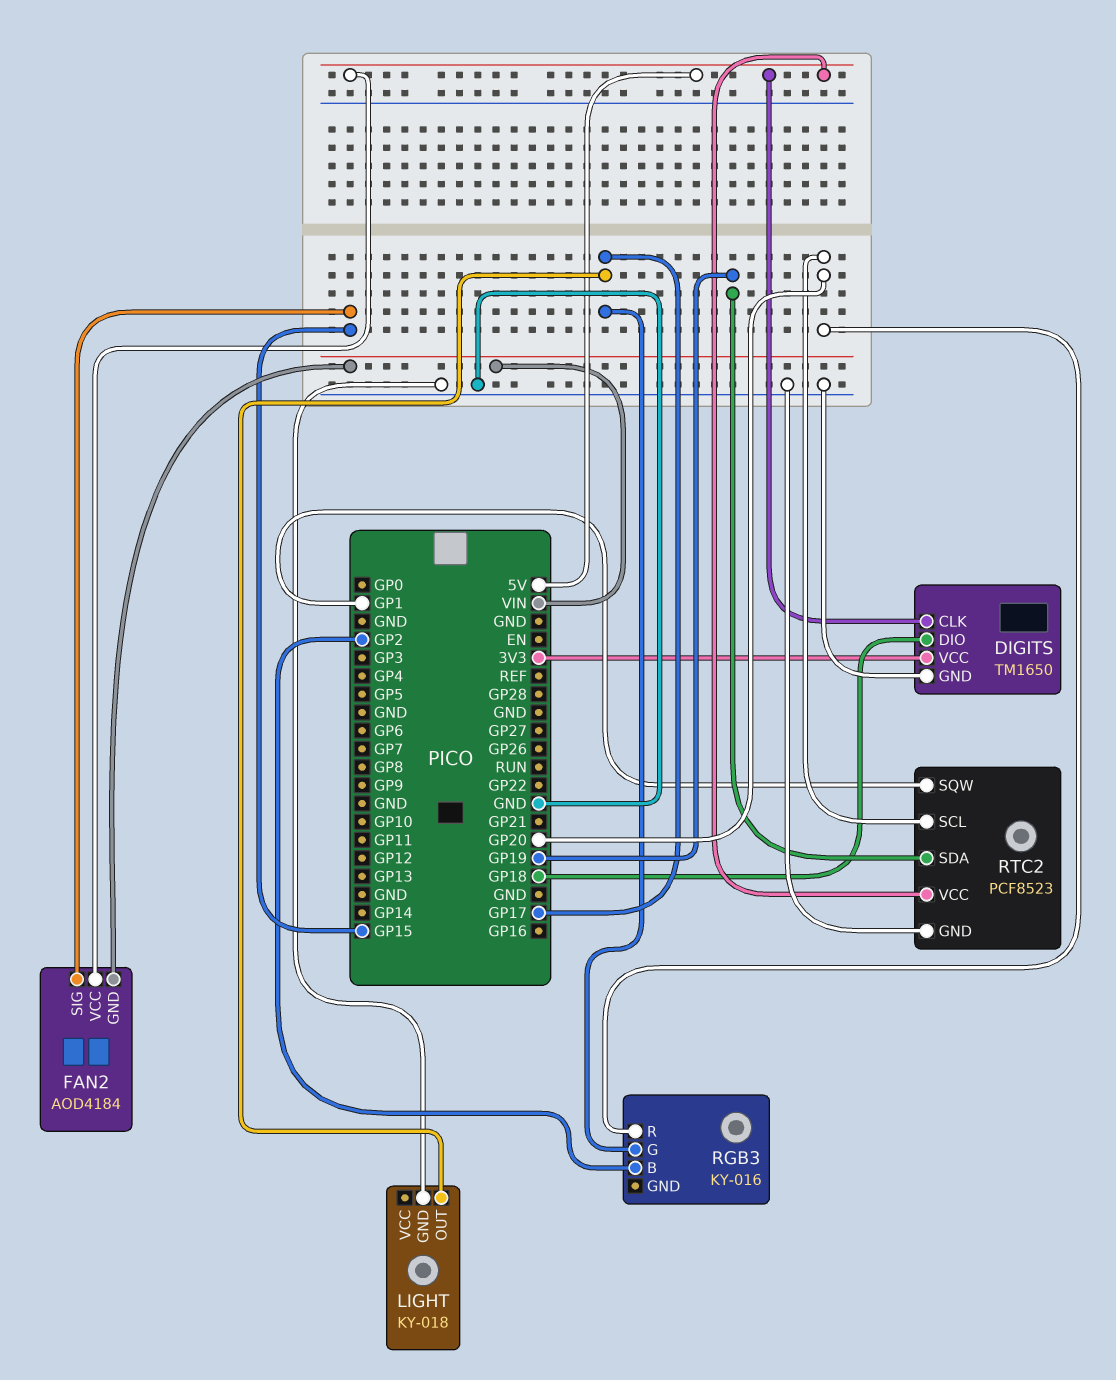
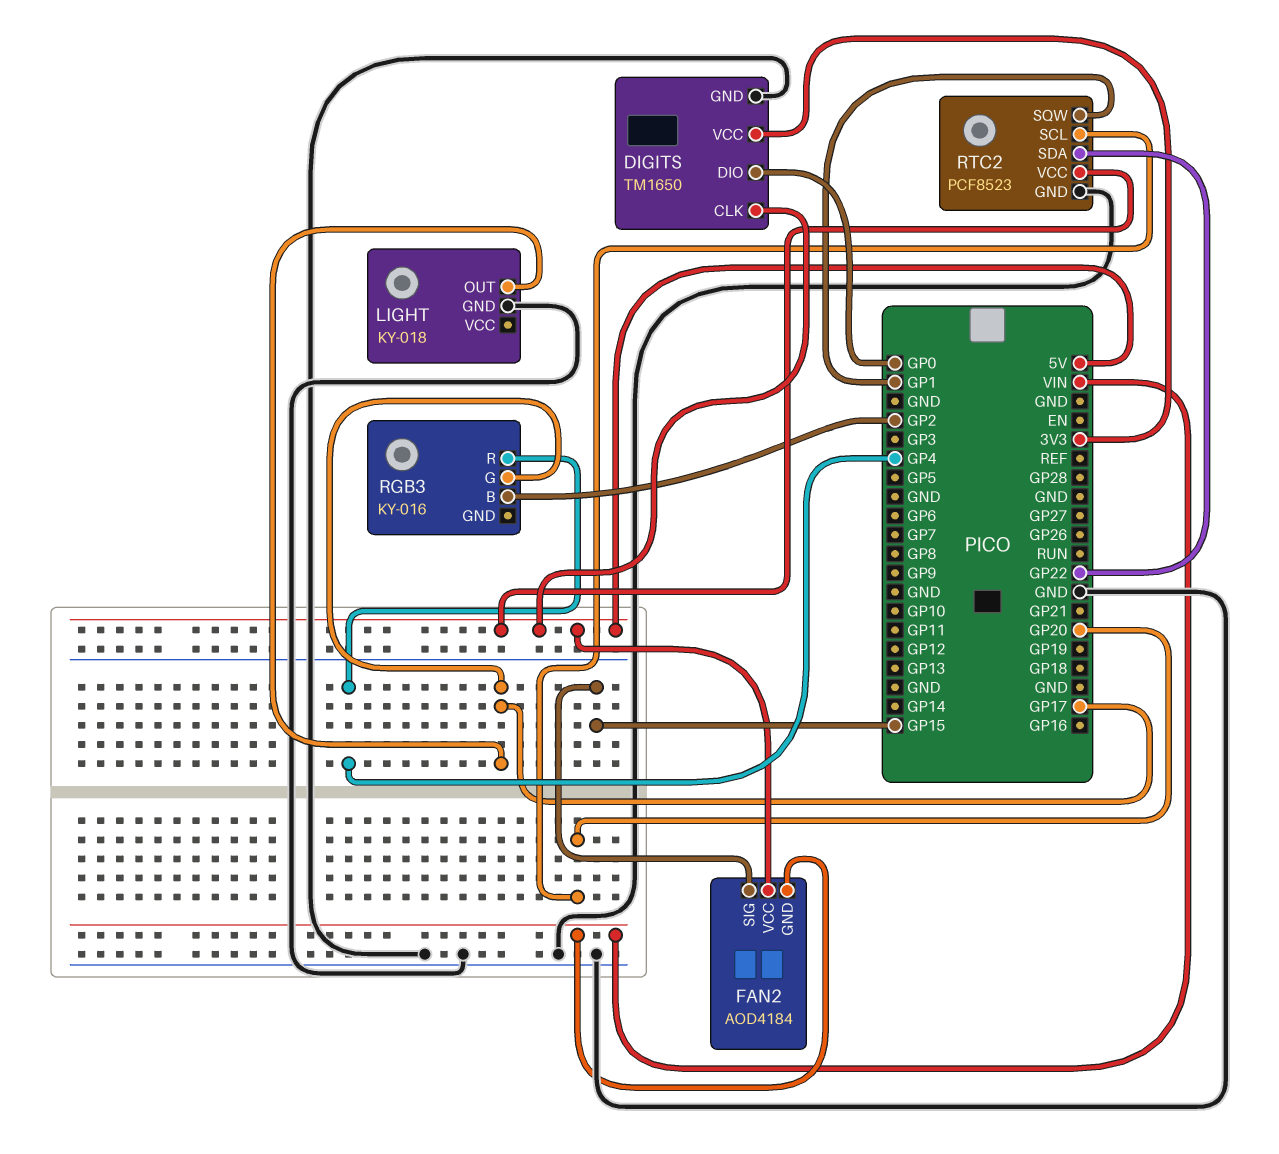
DIGITS pin DIO: GP18 -> GP0
RGB3 pin R: GP20 -> GP4
RTC2 pin SDA: GP19 -> GP22

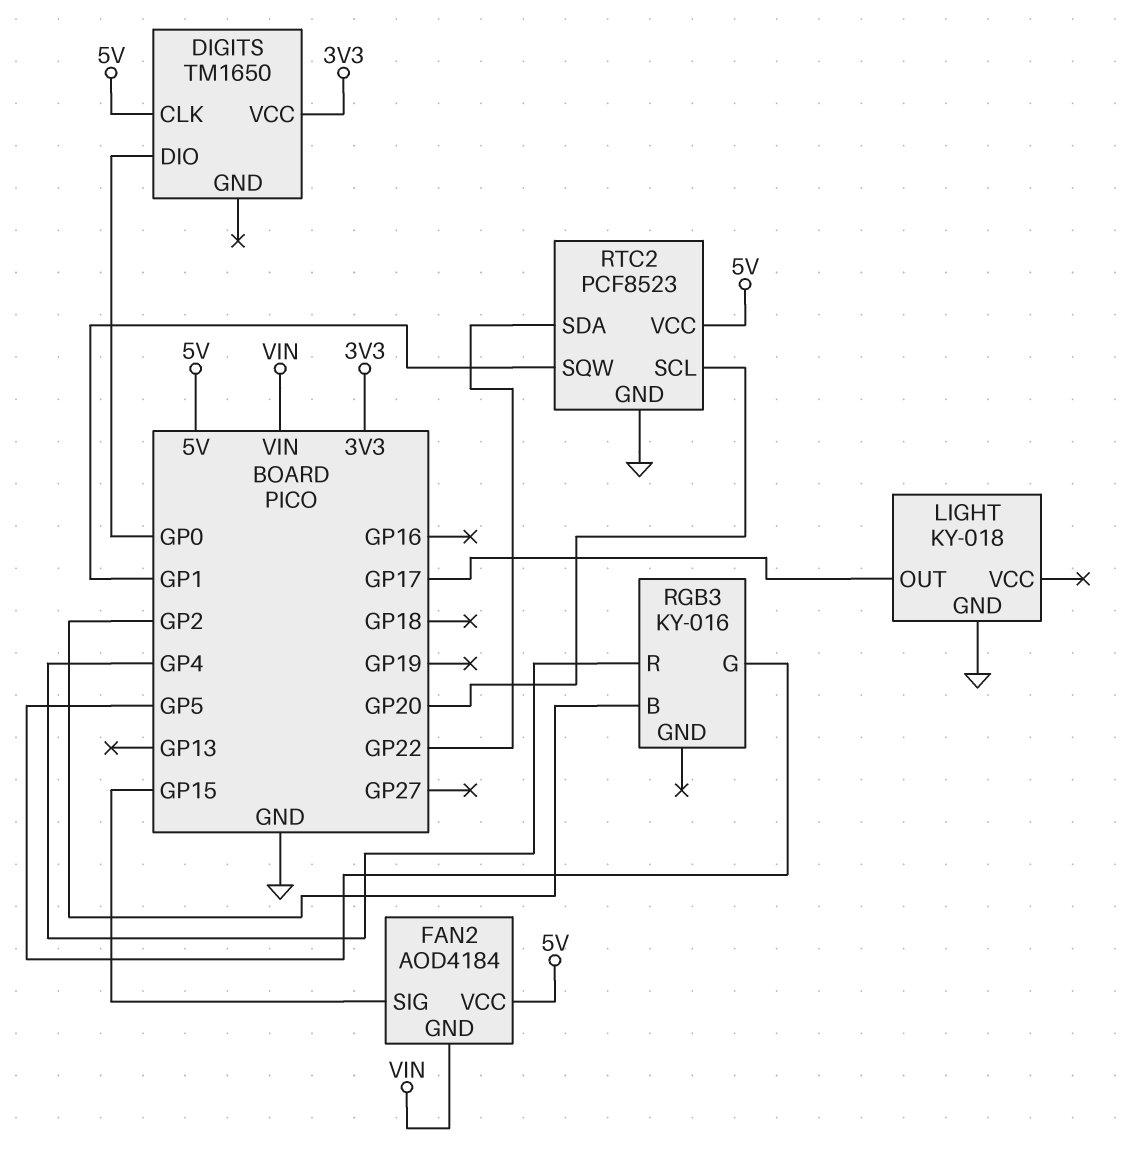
DIGITS pin GND: GND -> none
RGB3 pin G: GP17 -> GP5

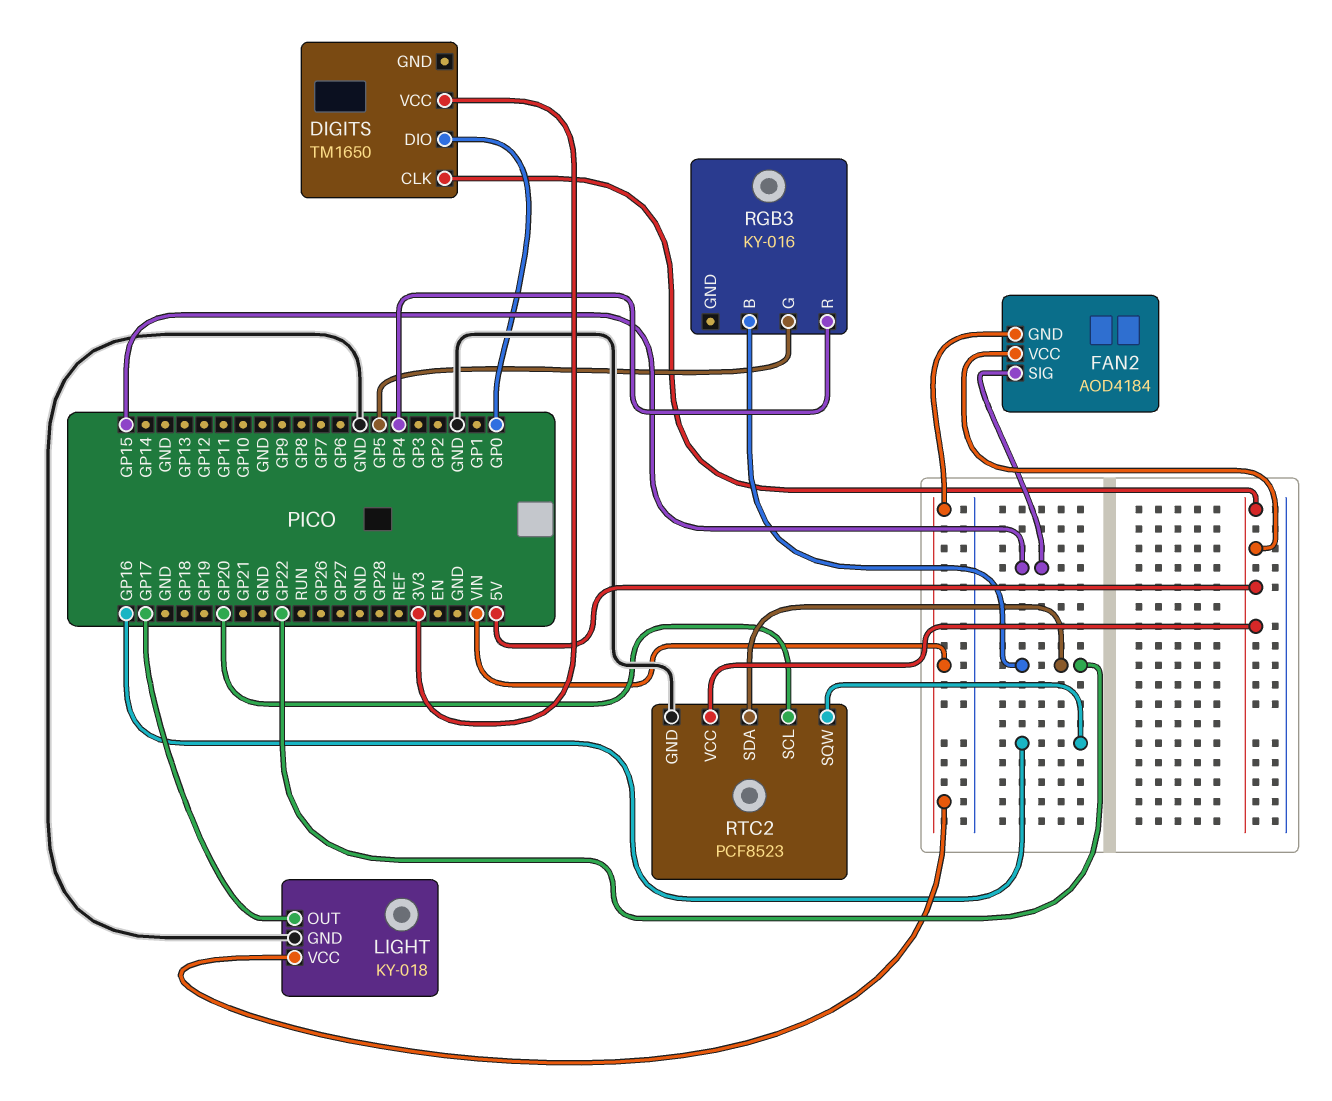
LIGHT pin VCC: none -> VIN
RGB3 pin B: GP2 -> GP22
RTC2 pin SQW: GP1 -> GP16

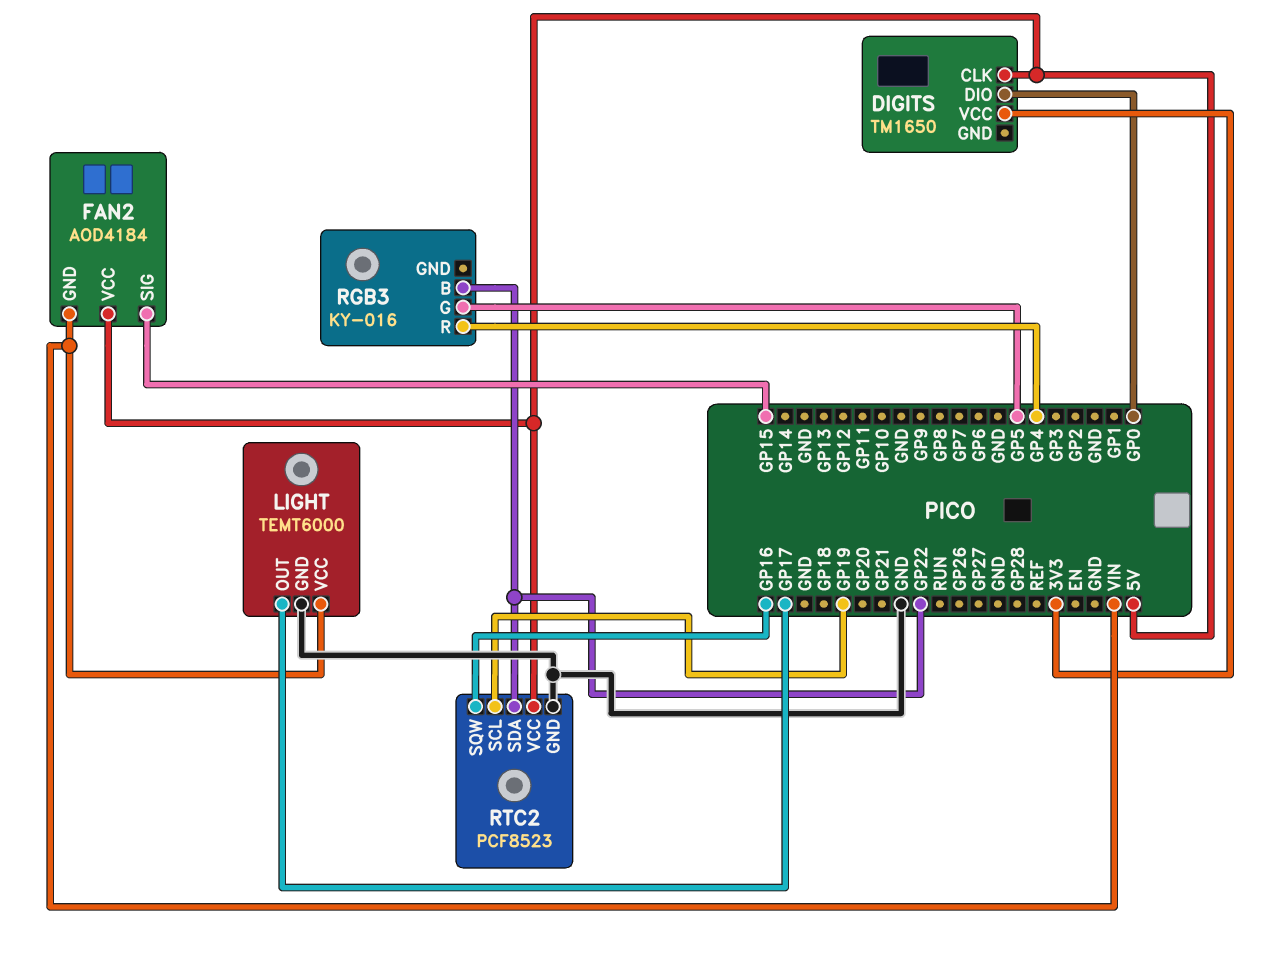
LIGHT: KY-018 -> TEMT6000
RTC2 pin SCL: GP20 -> GP19

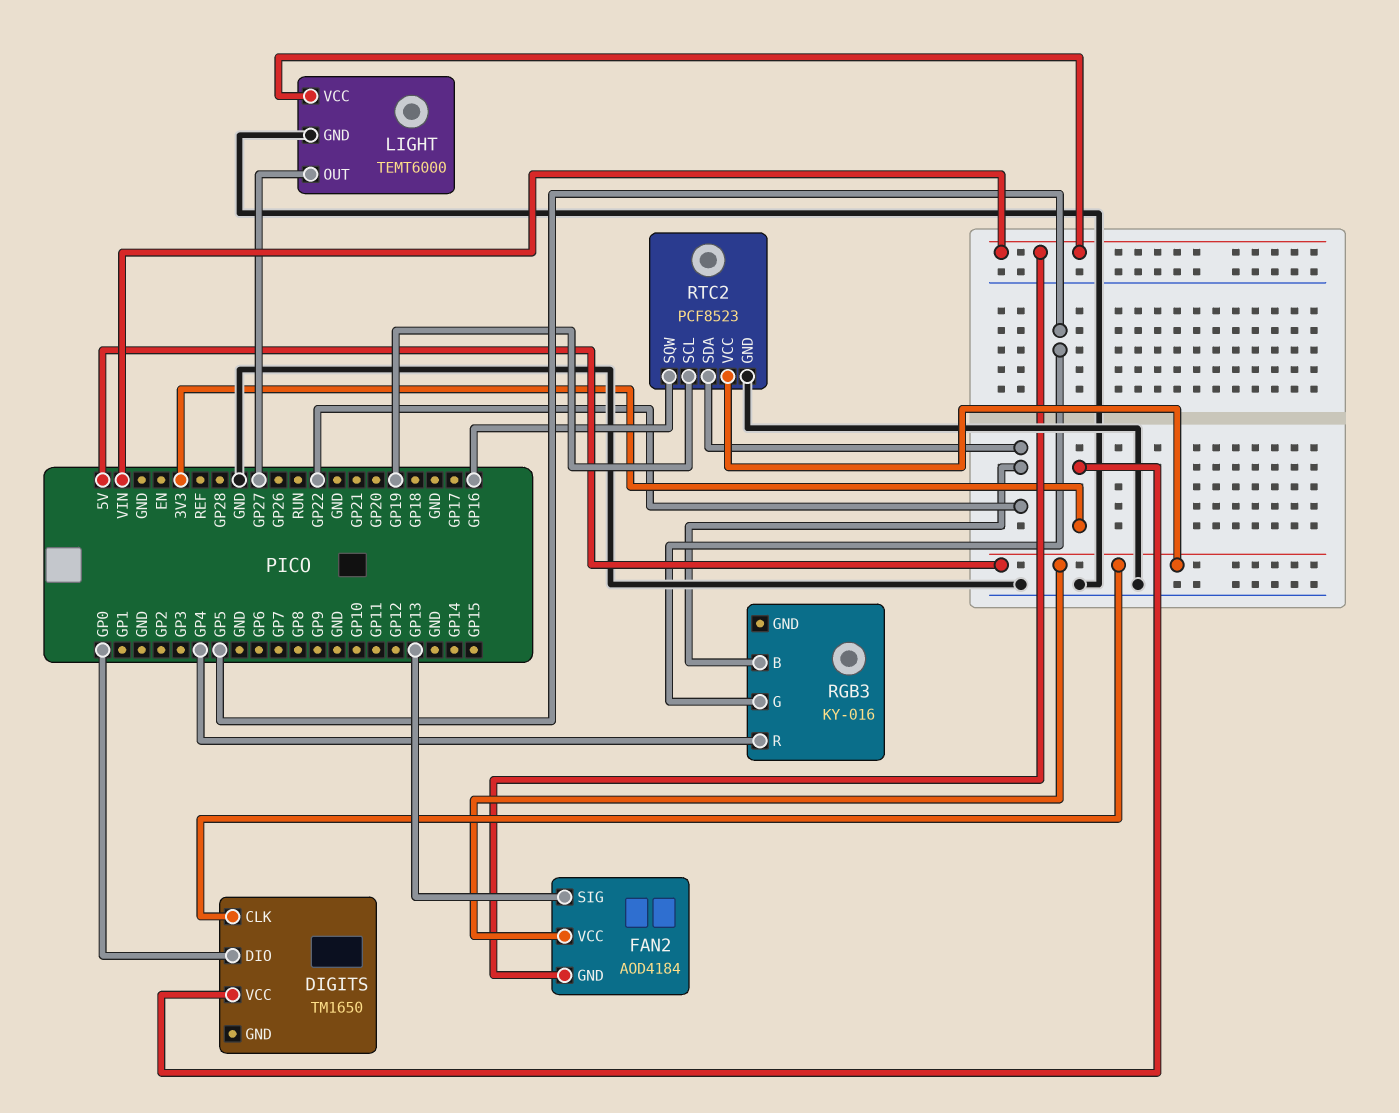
FAN2 pin SIG: GP15 -> GP13
LIGHT pin OUT: GP17 -> GP27

